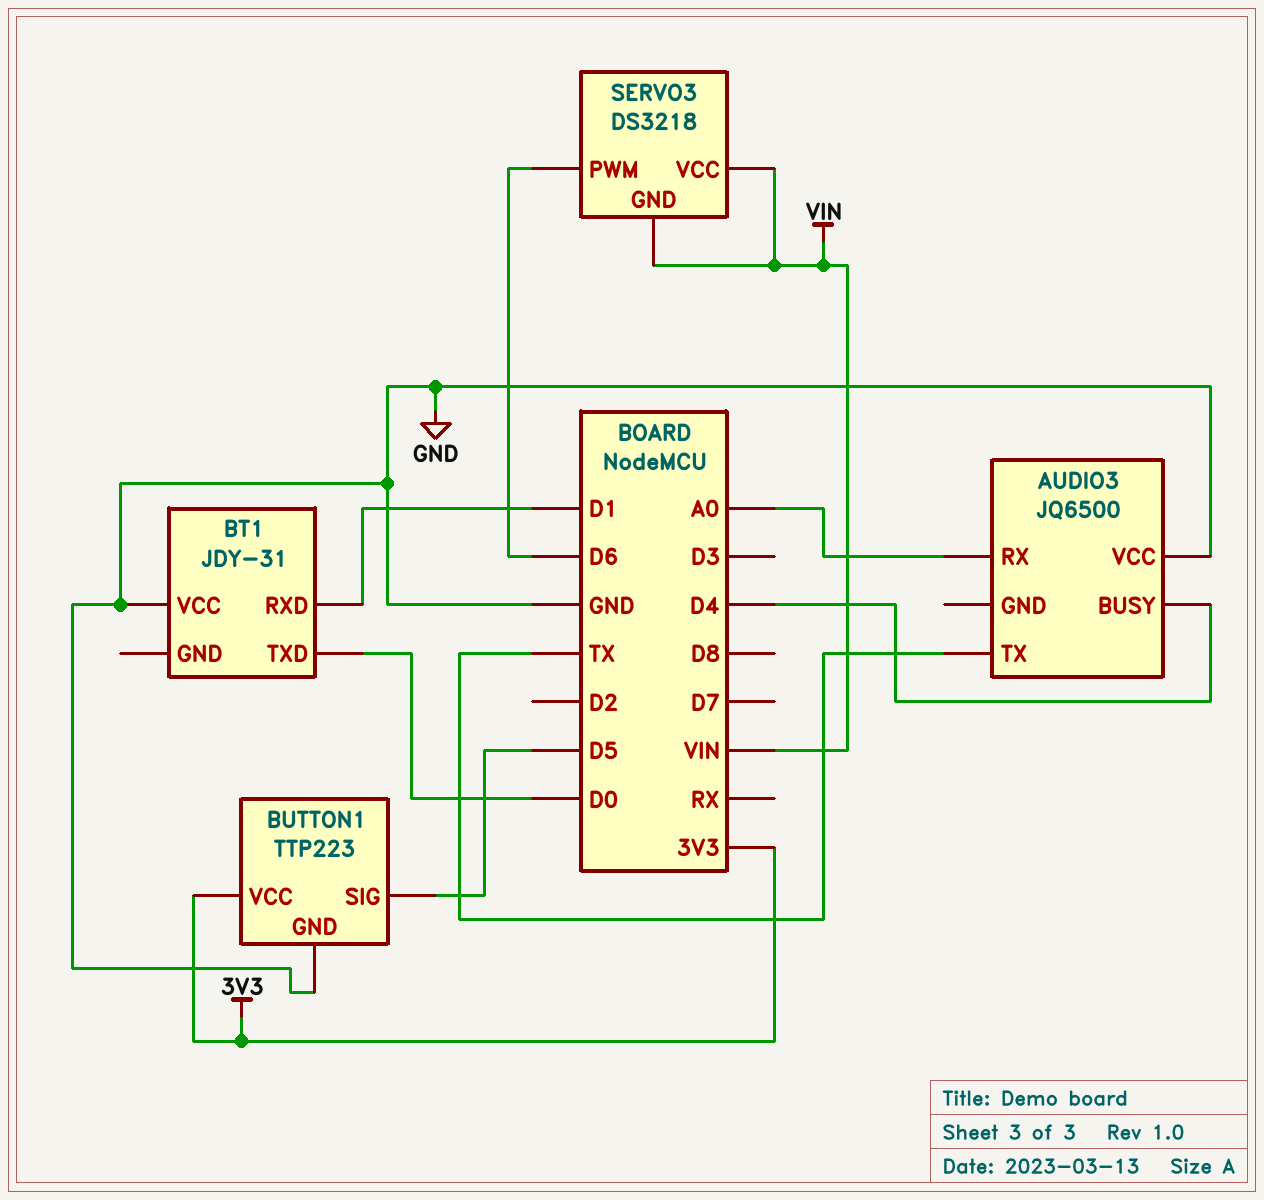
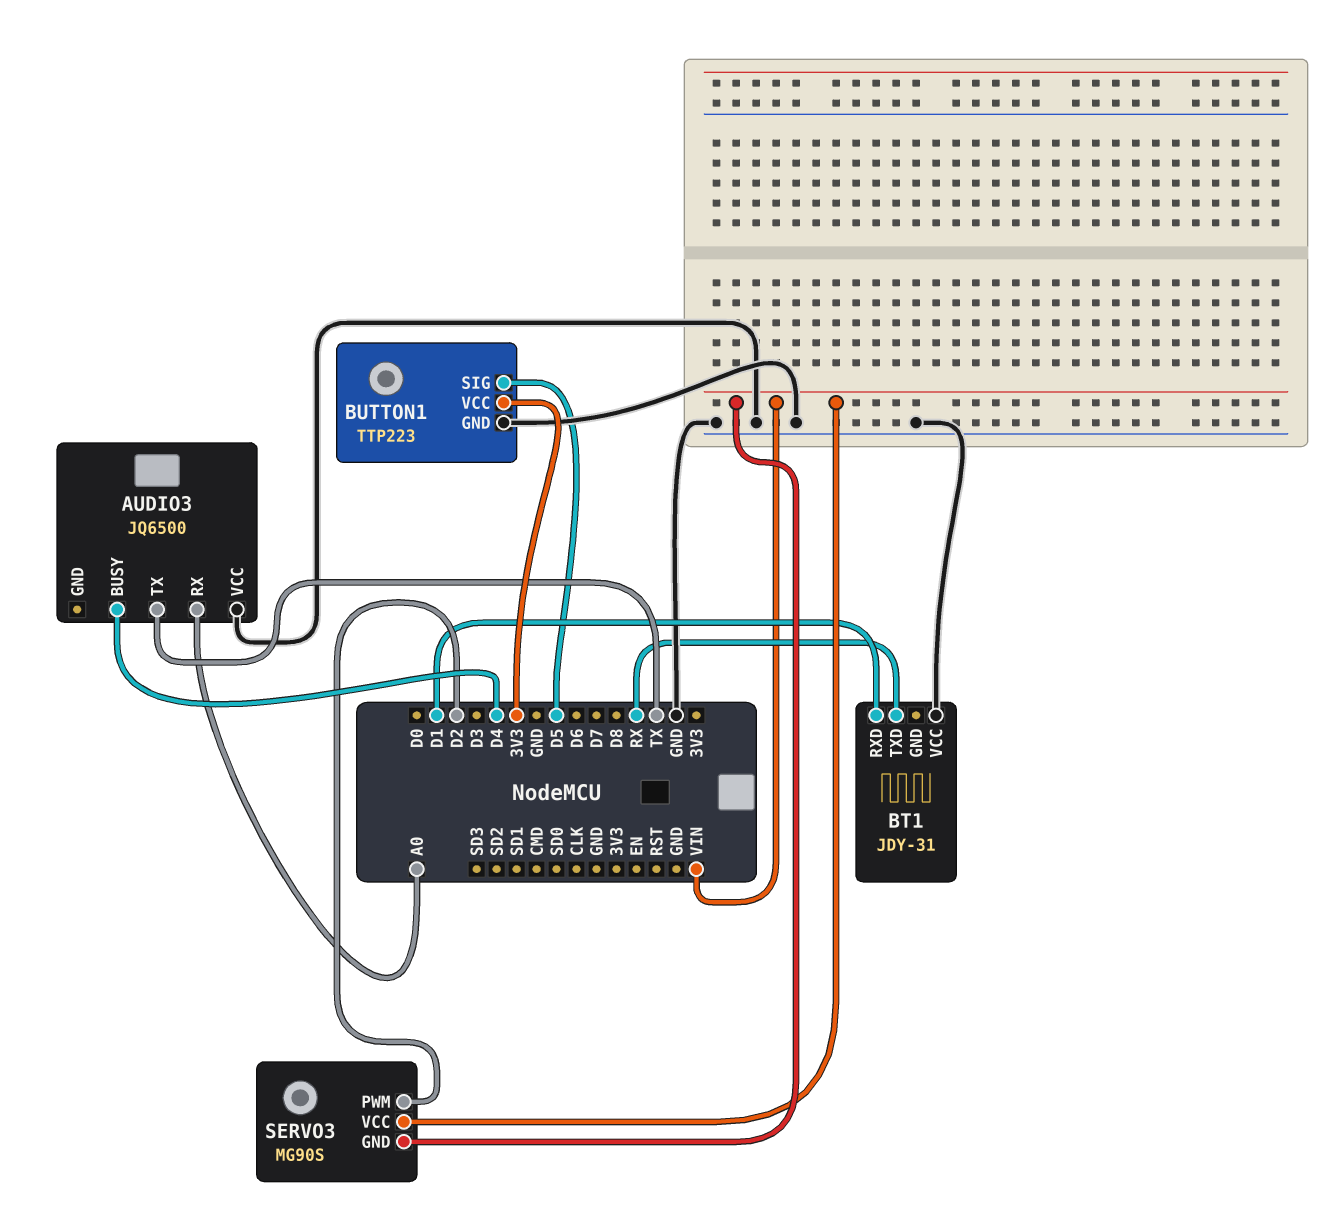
BT1 pin TXD: D0 -> RX
SERVO3: DS3218 -> MG90S
SERVO3 pin PWM: D6 -> D2

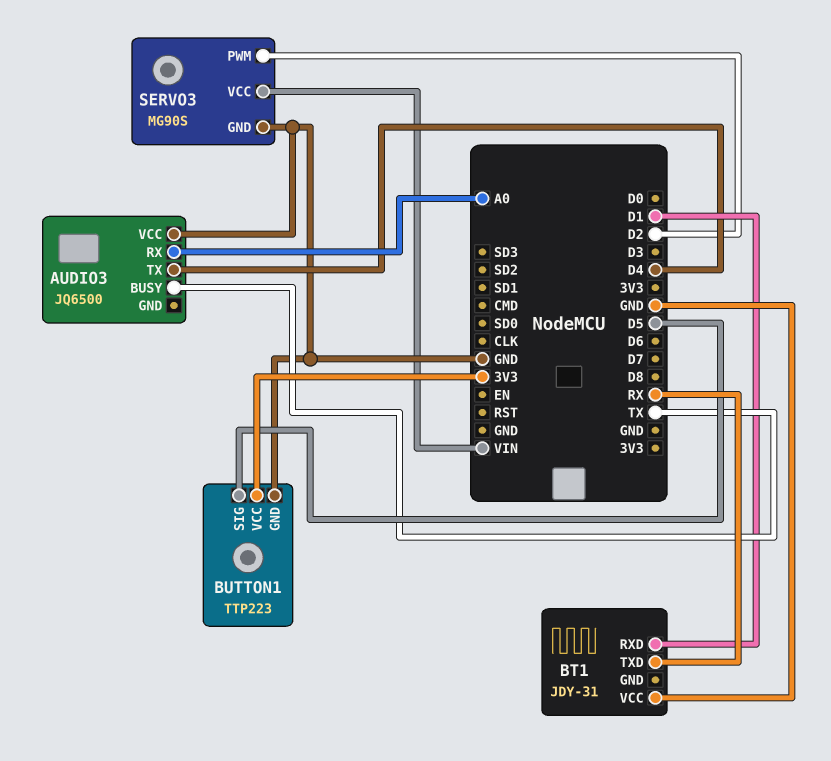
AUDIO3 pin BUSY: D4 -> TX
AUDIO3 pin TX: TX -> D4
SERVO3 pin GND: VIN -> GND

